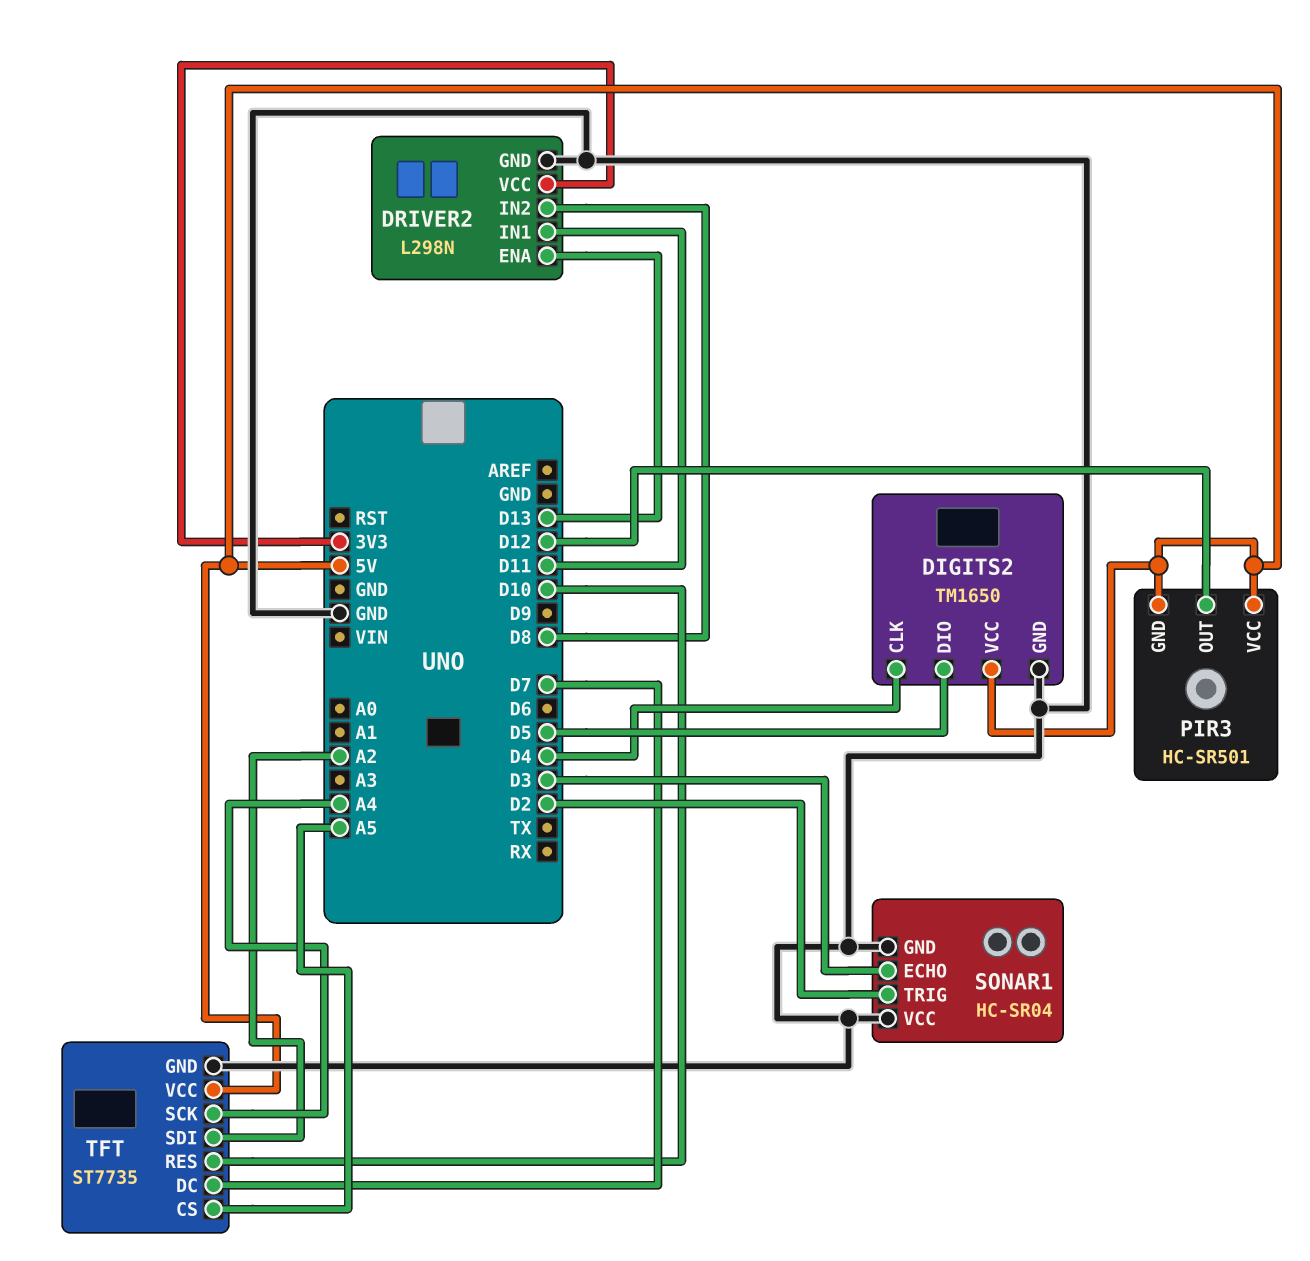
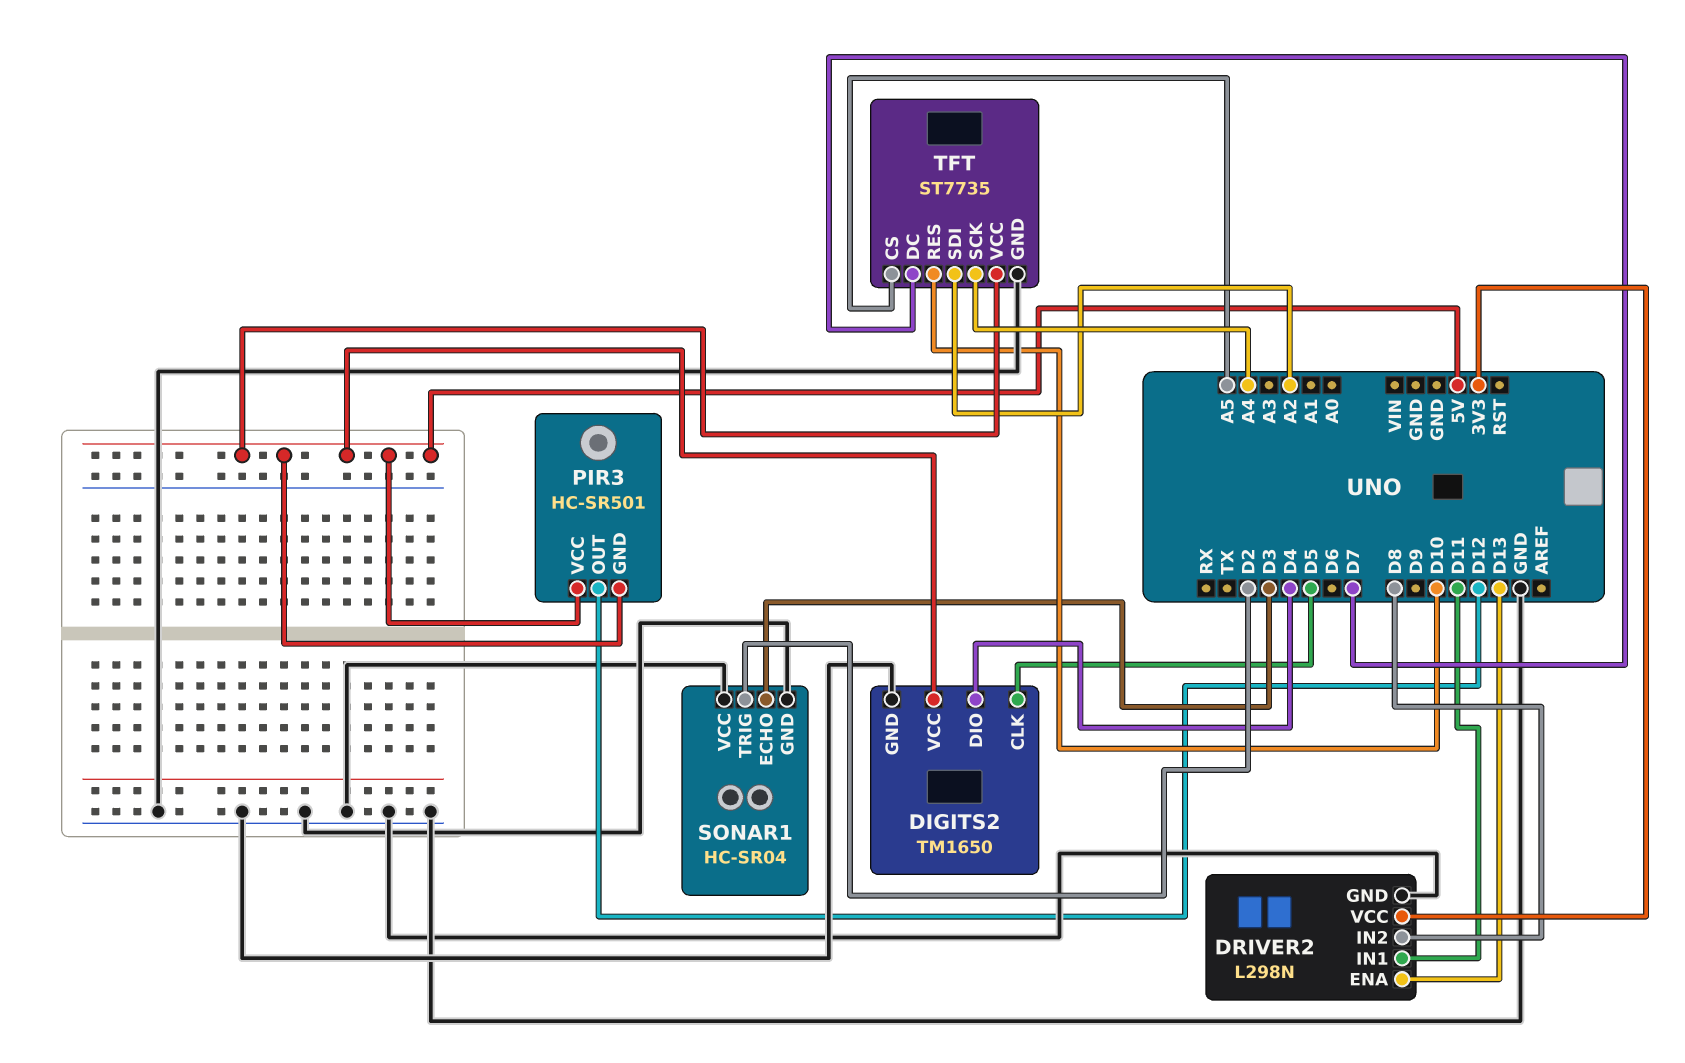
DIGITS2 pin CLK: D4 -> D5
DIGITS2 pin DIO: D5 -> D4

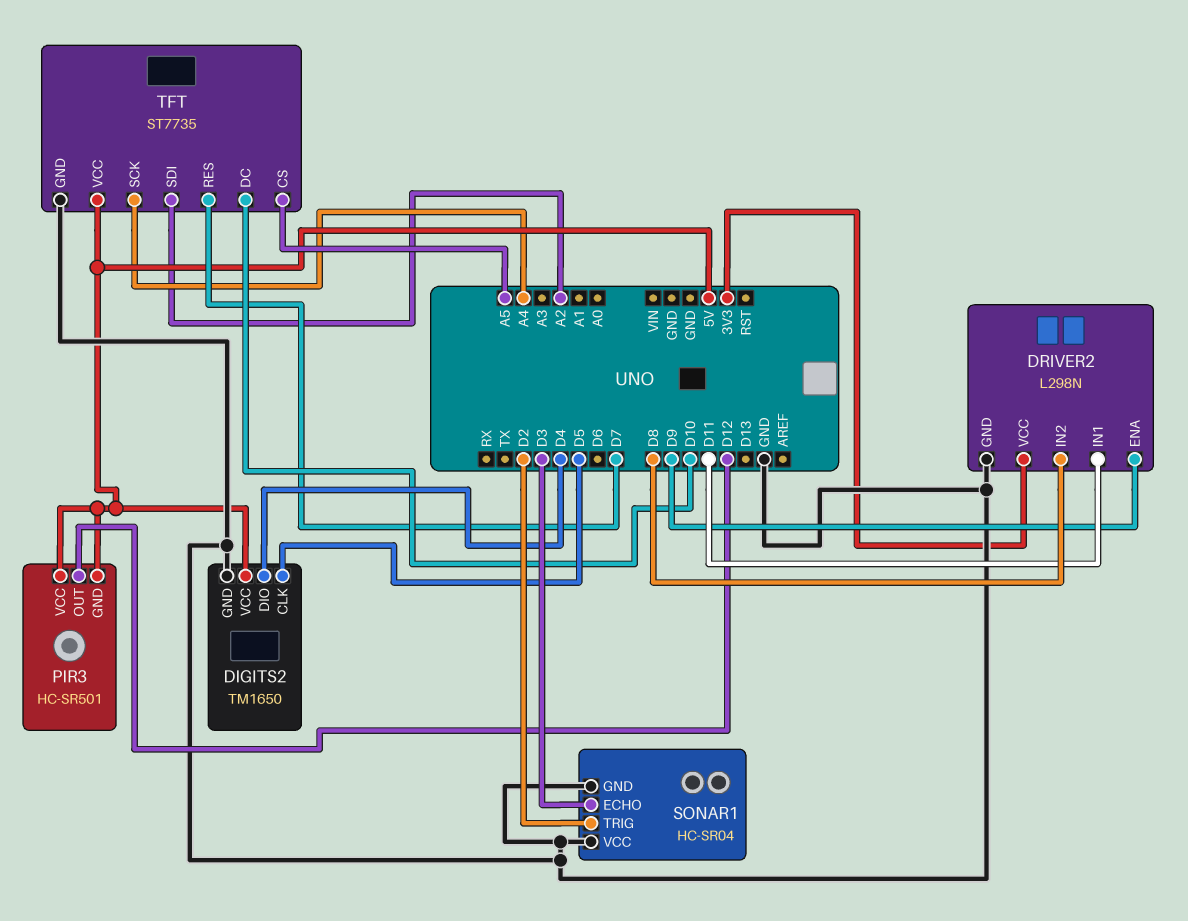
DRIVER2 pin ENA: D13 -> D9
TFT pin DC: D7 -> D10
TFT pin RES: D10 -> D7

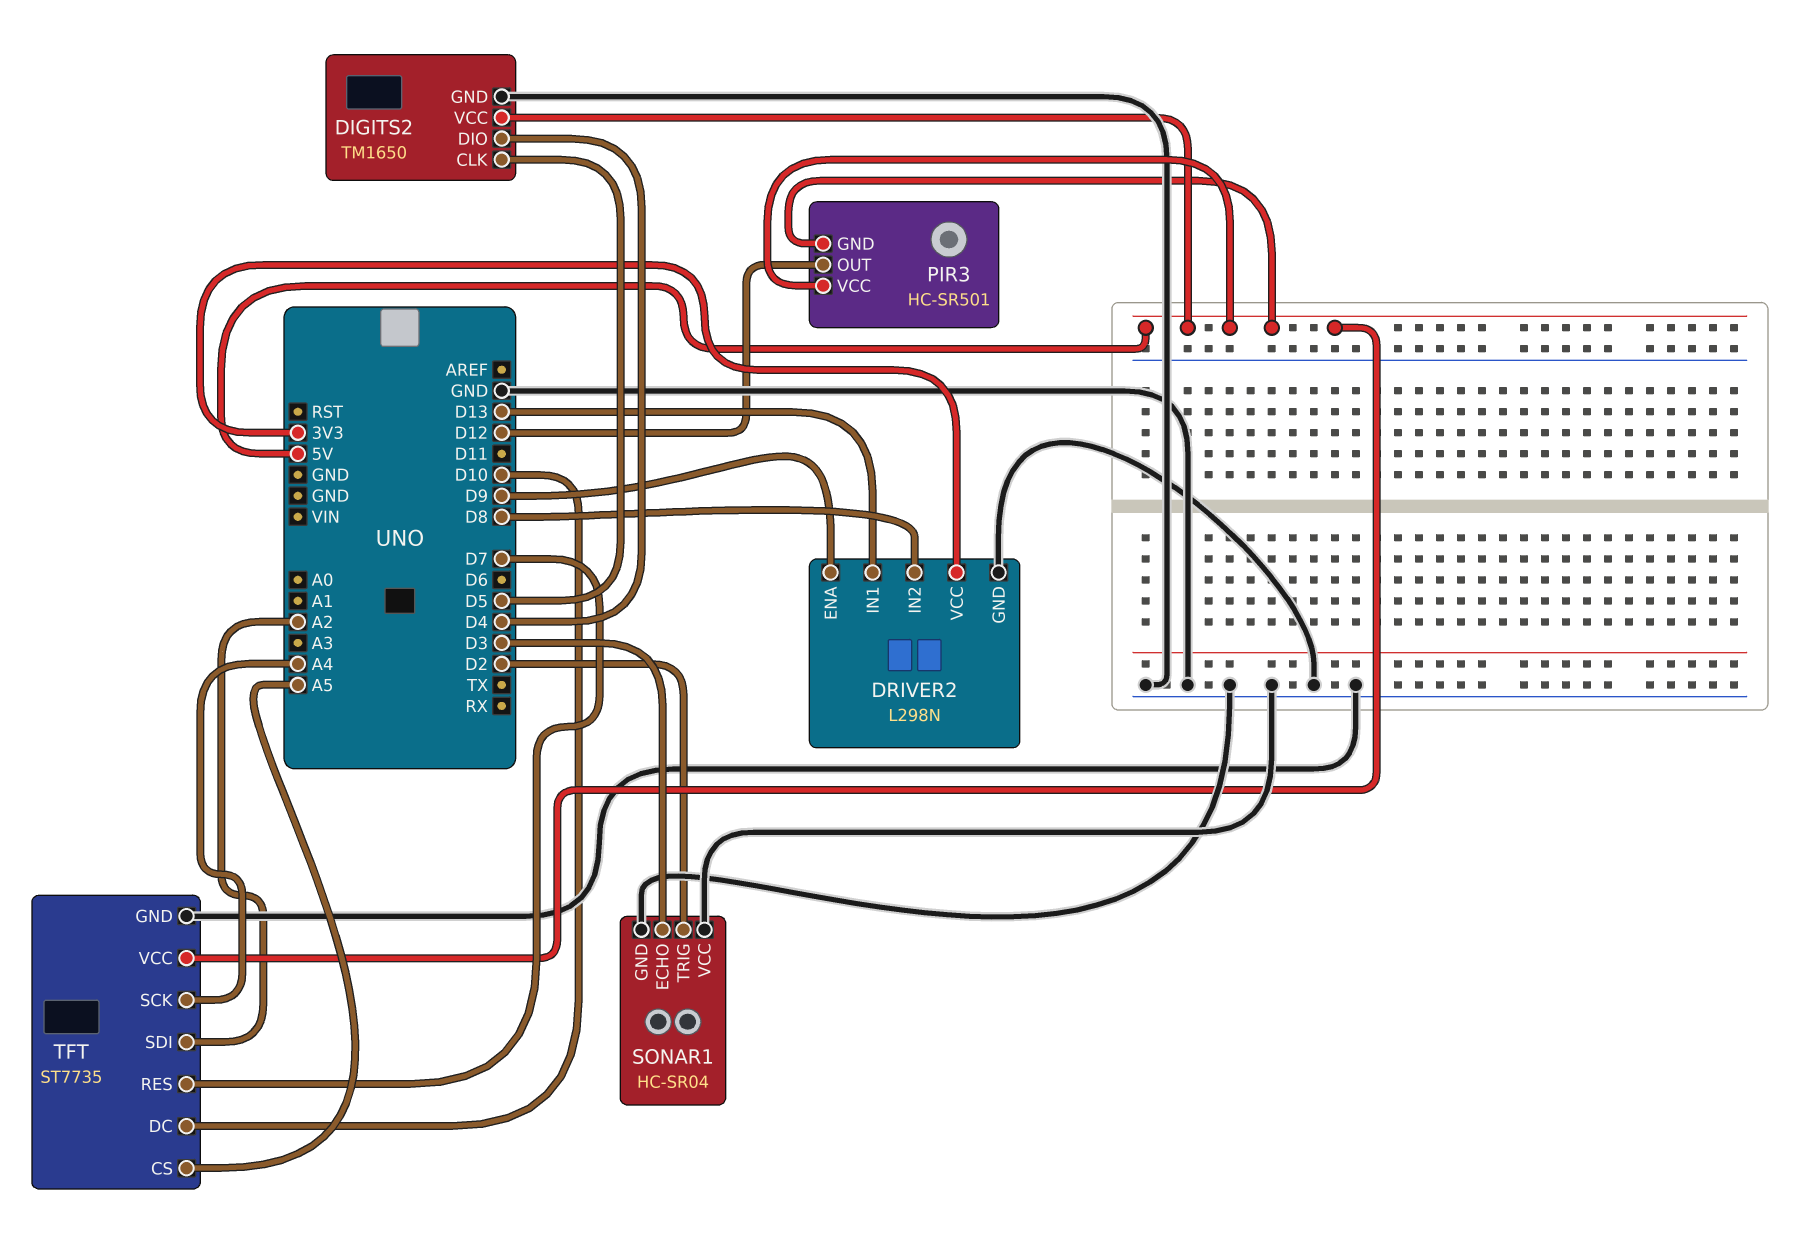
DRIVER2 pin IN1: D11 -> D13

